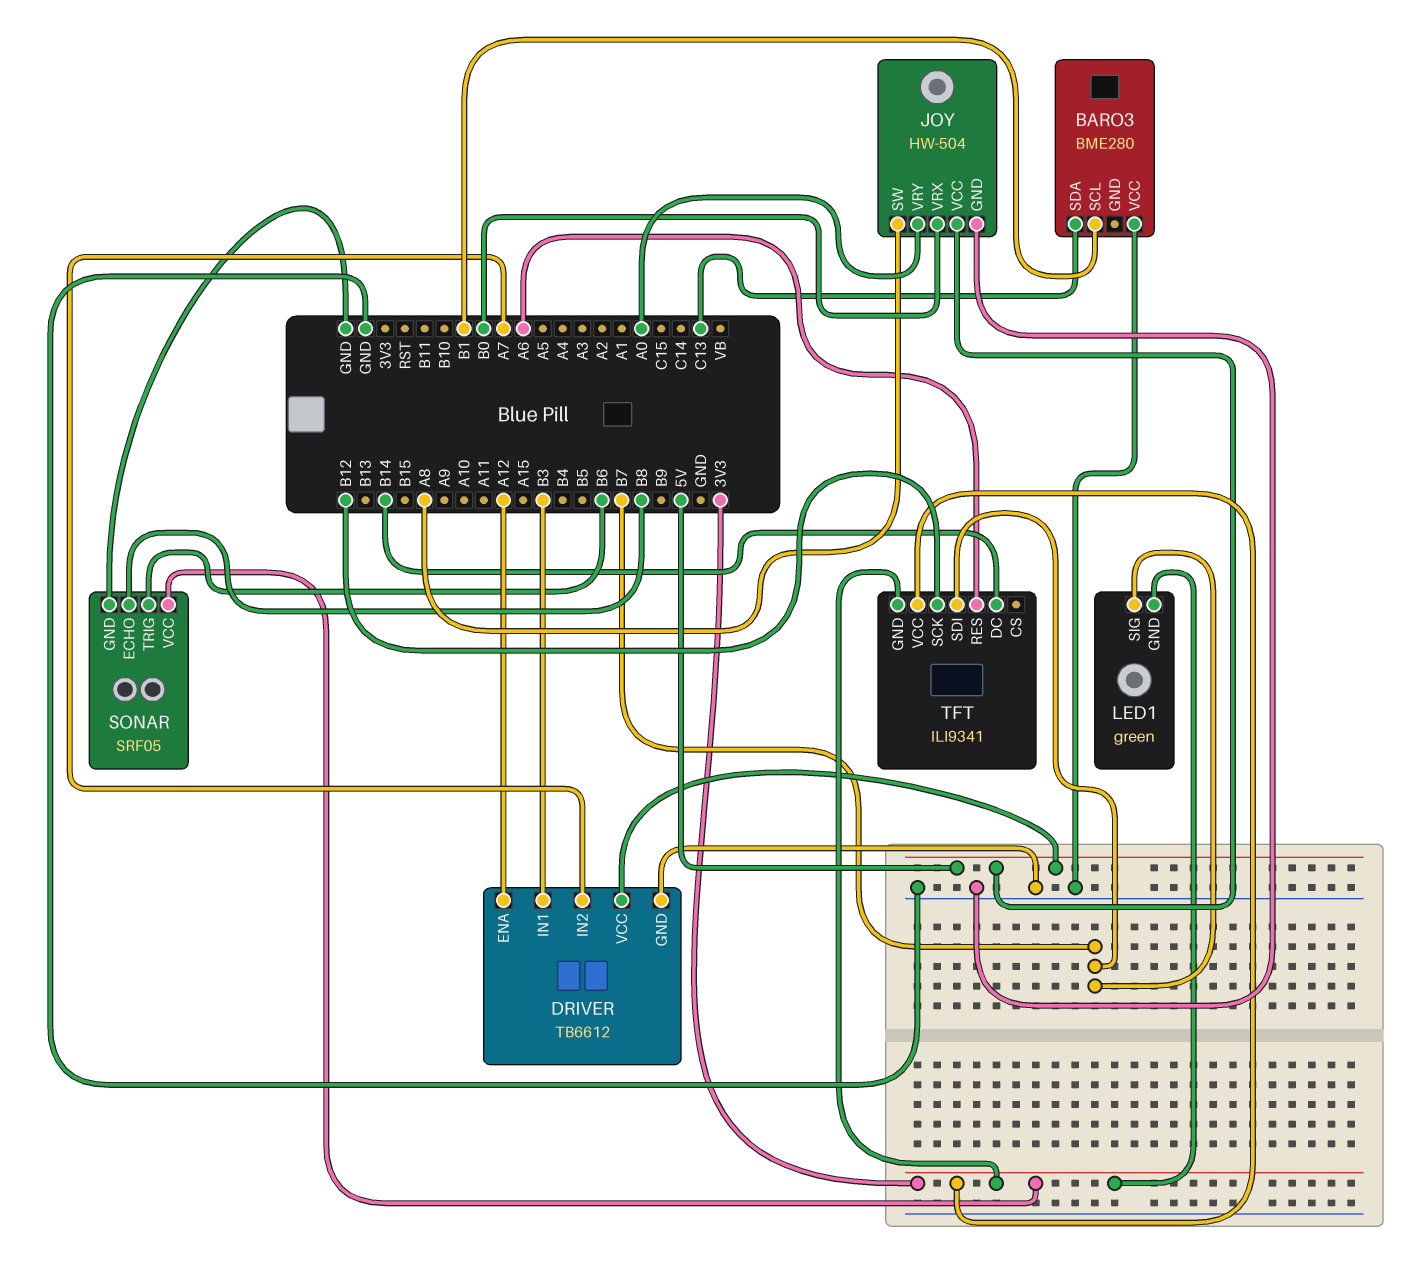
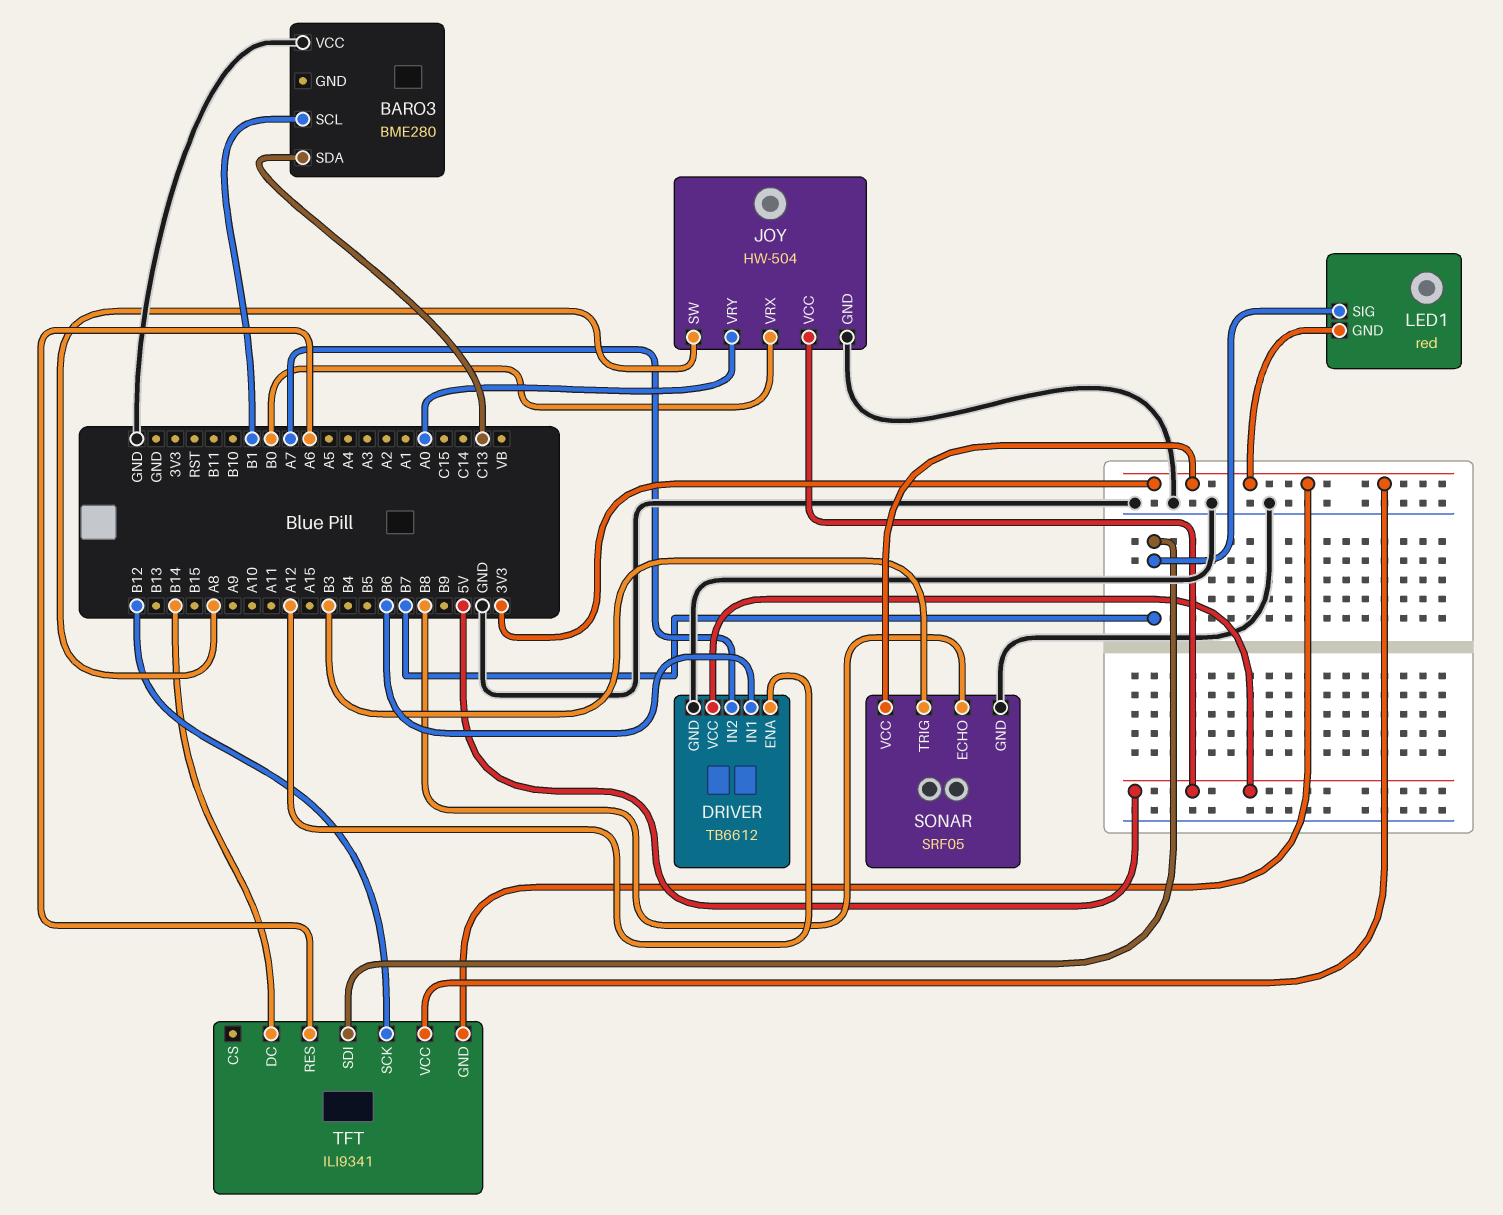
DRIVER pin IN1: B3 -> B6
LED1: green -> red
SONAR pin TRIG: B6 -> B3

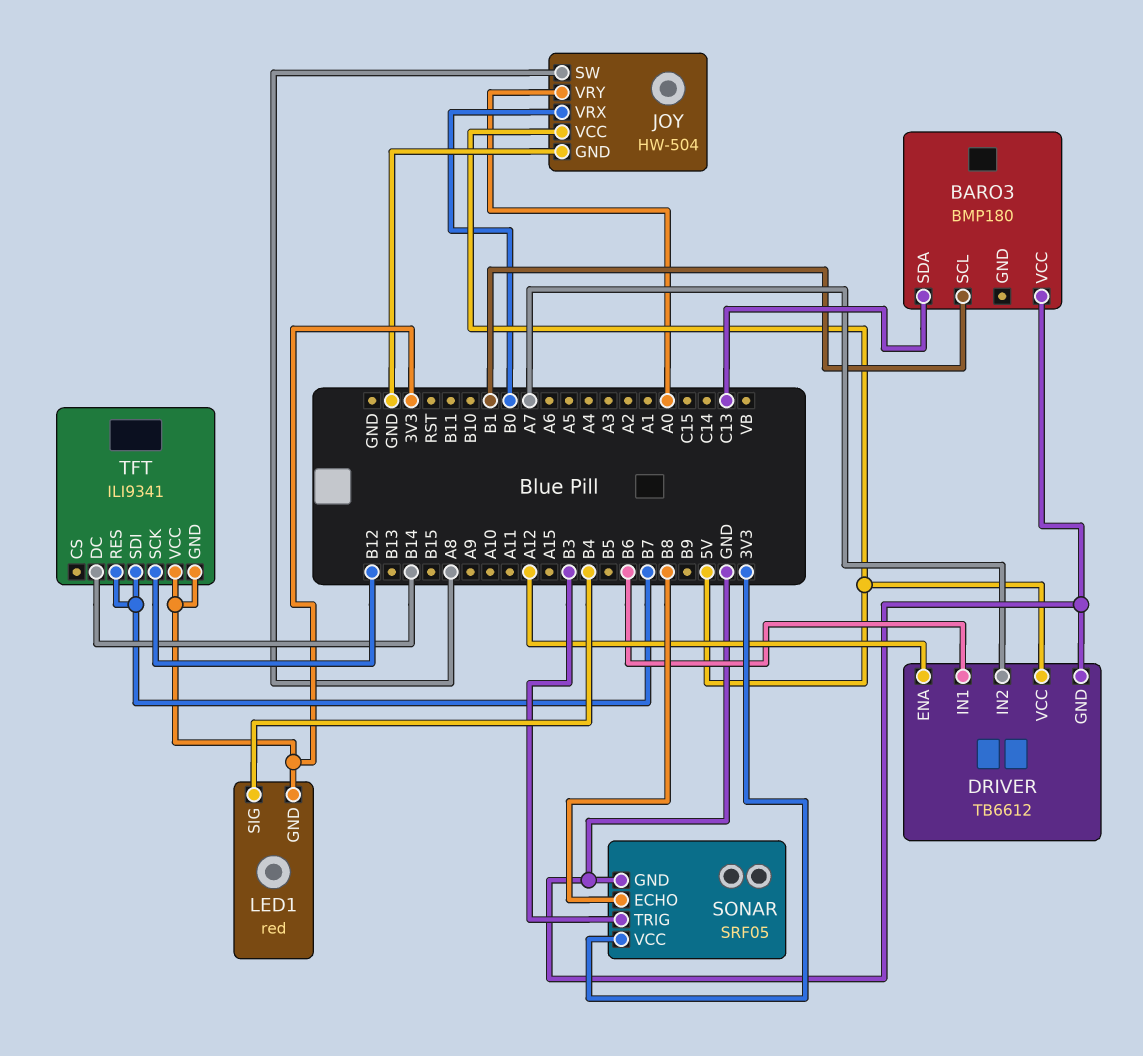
BARO3: BME280 -> BMP180
LED1 pin SIG: B7 -> B4
TFT pin RES: A6 -> B7

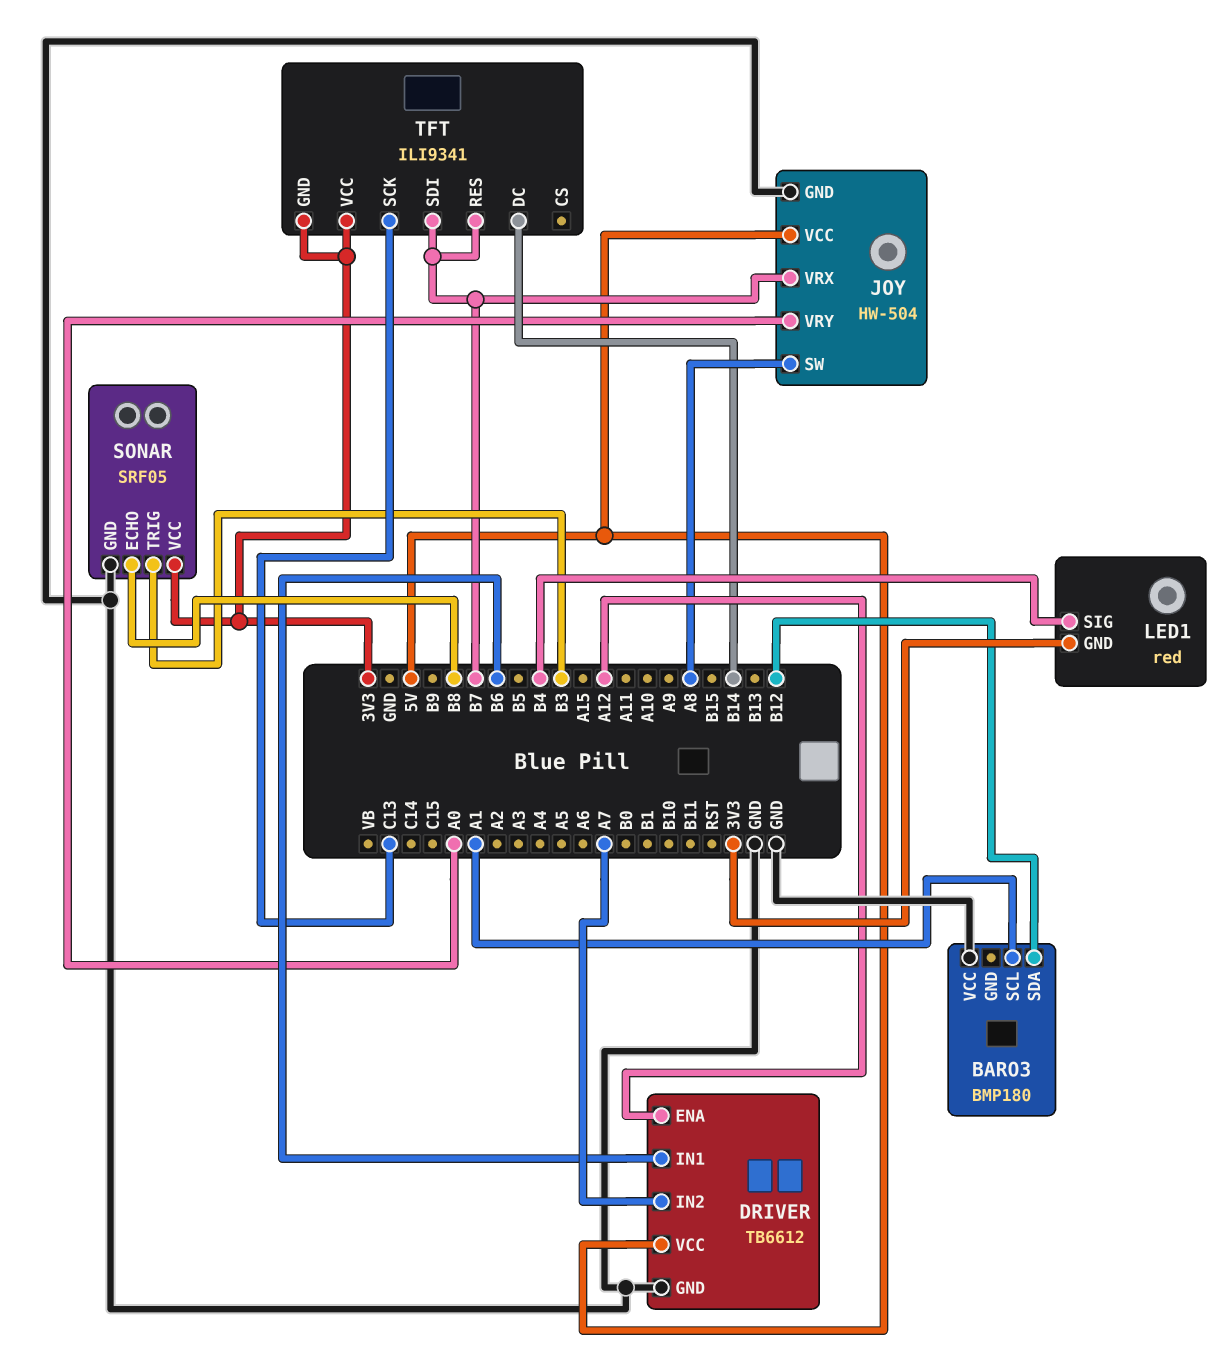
BARO3 pin SCL: B1 -> A1
BARO3 pin SDA: C13 -> B12
JOY pin VRX: B0 -> B7
TFT pin SCK: B12 -> C13

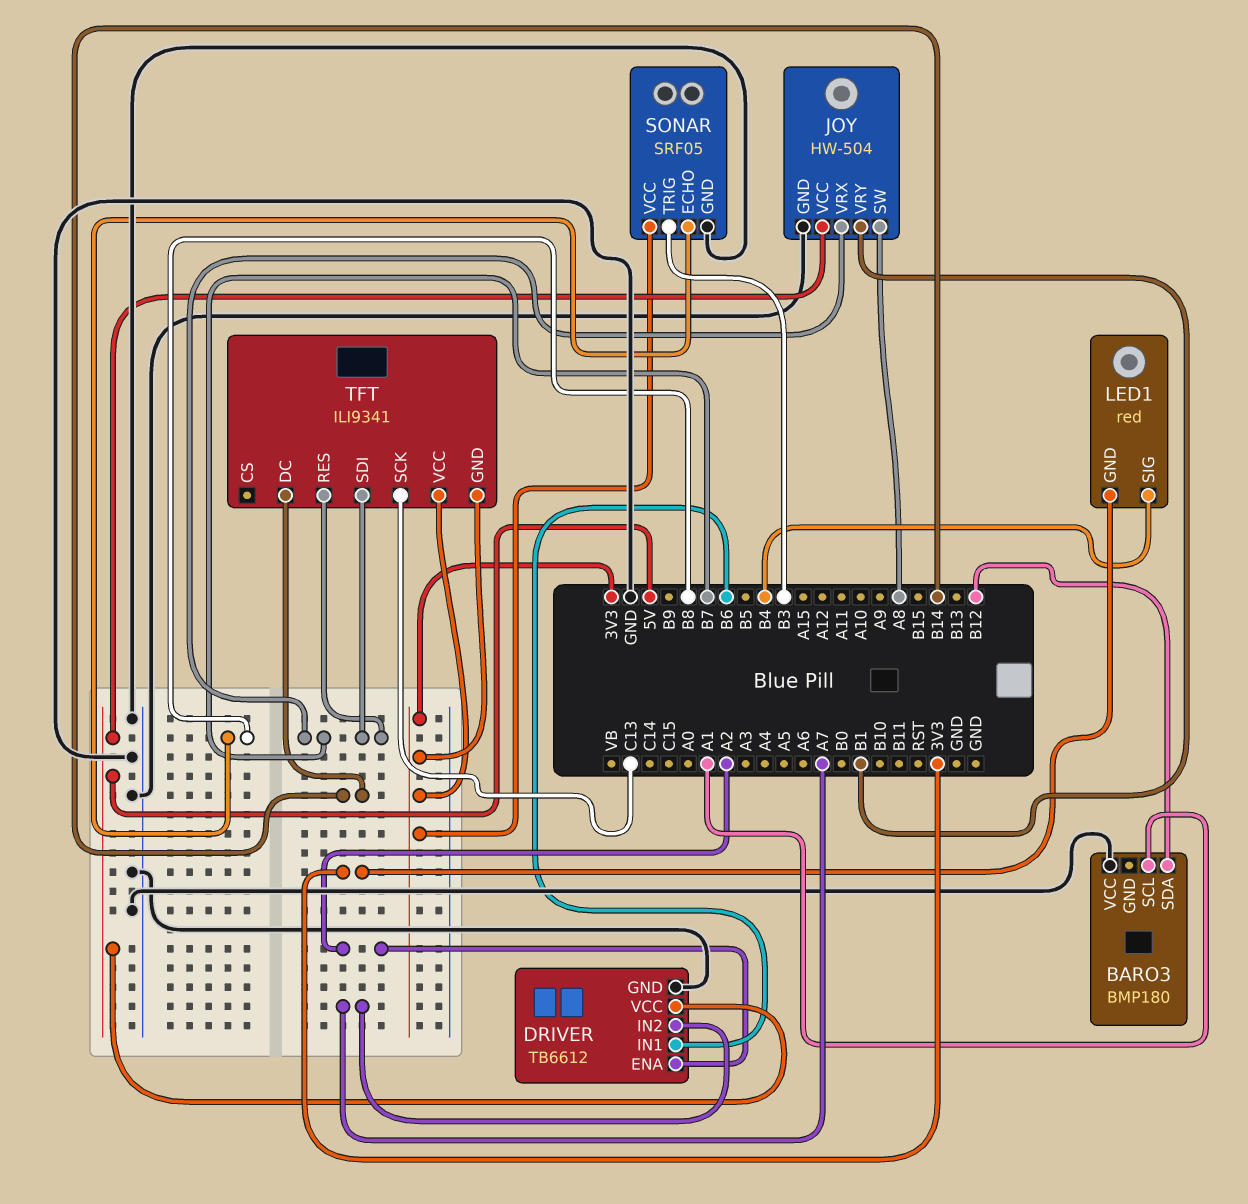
DRIVER pin ENA: A12 -> A2
JOY pin VRY: A0 -> B1

